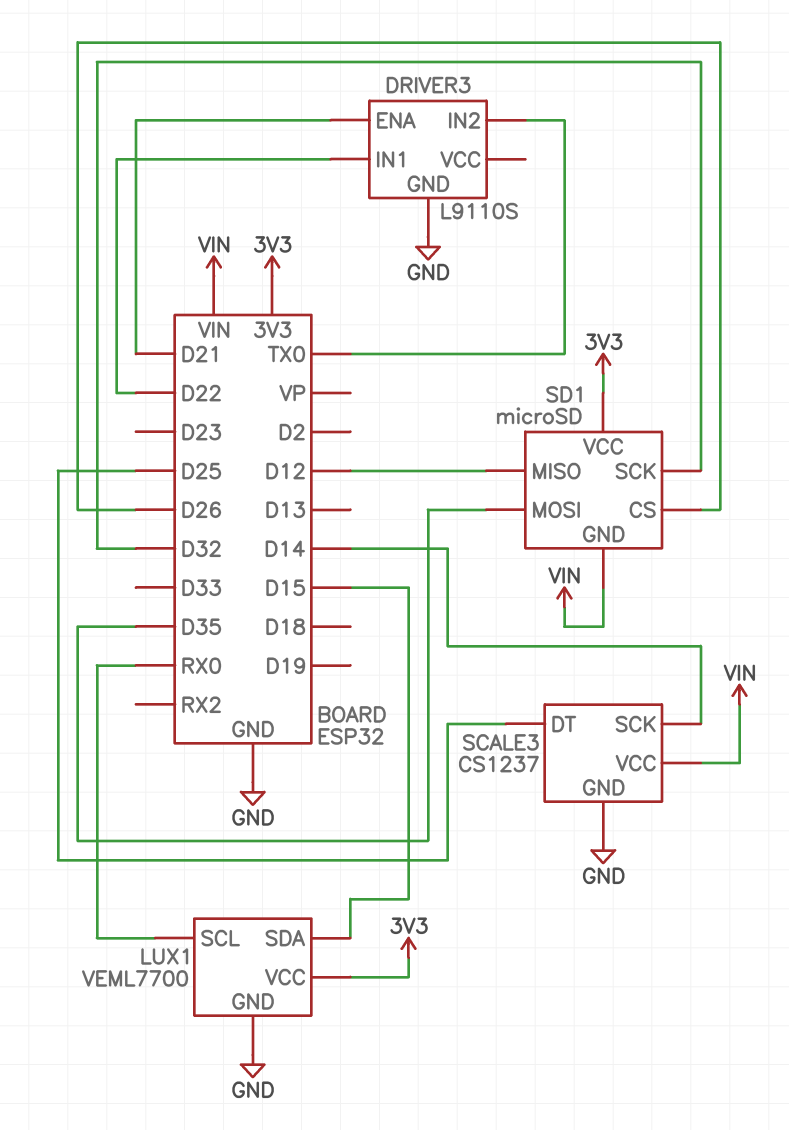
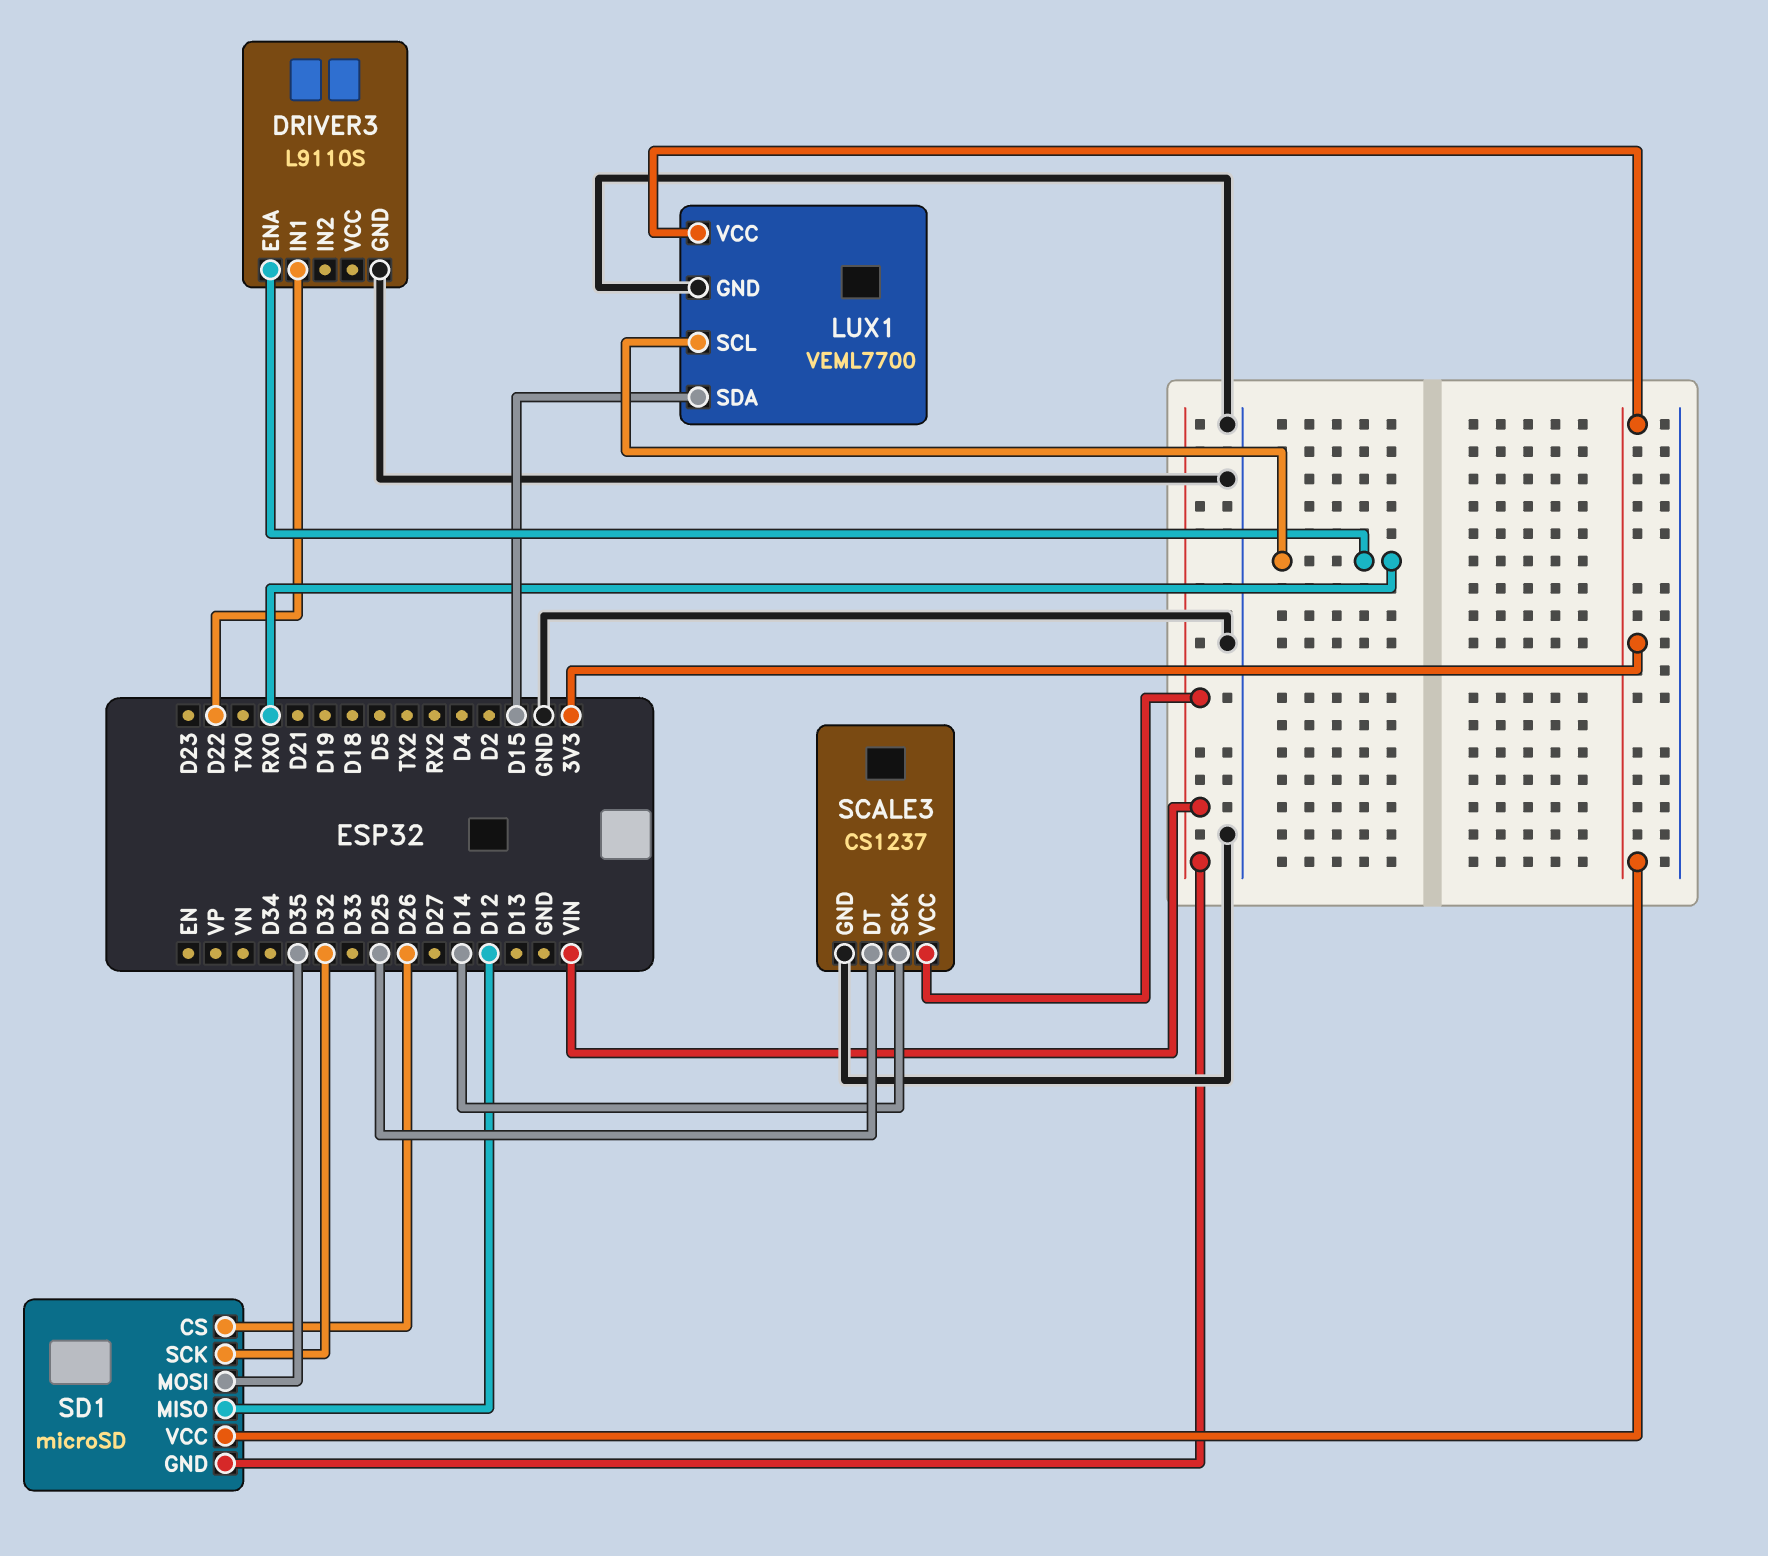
DRIVER3 pin ENA: D21 -> RX0
DRIVER3 pin IN2: TX0 -> none

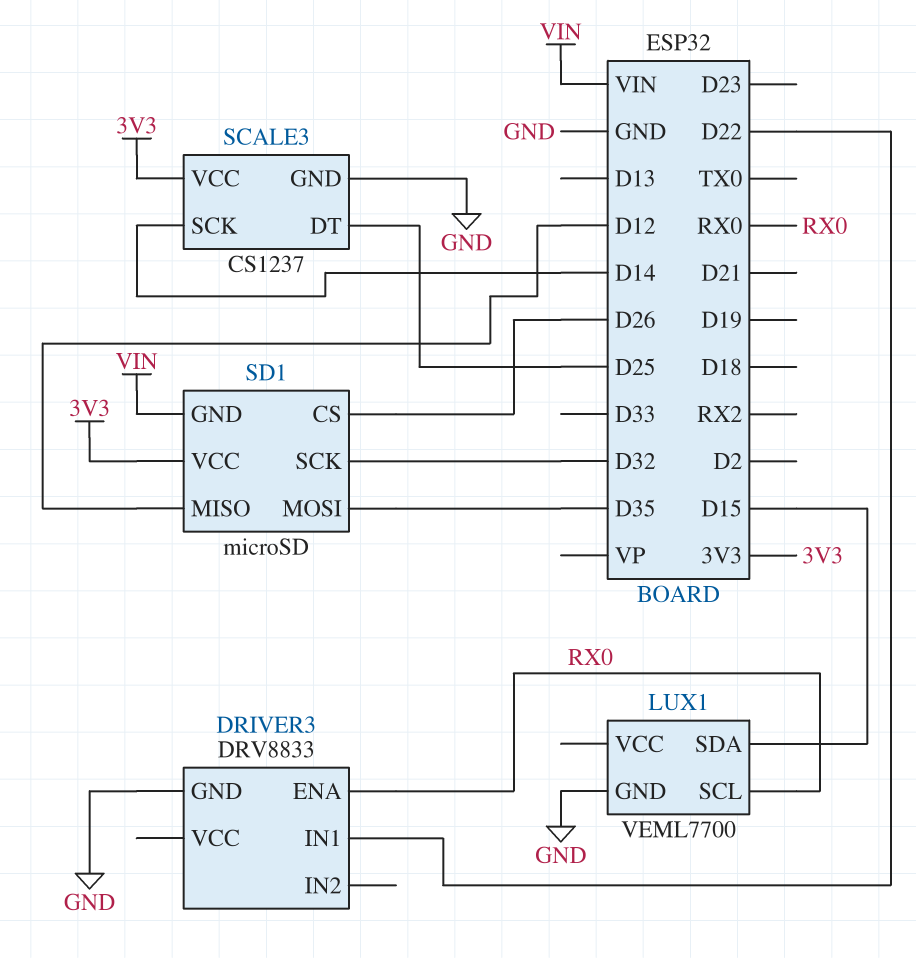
DRIVER3: L9110S -> DRV8833
LUX1 pin VCC: 3V3 -> none
SCALE3 pin VCC: VIN -> 3V3

